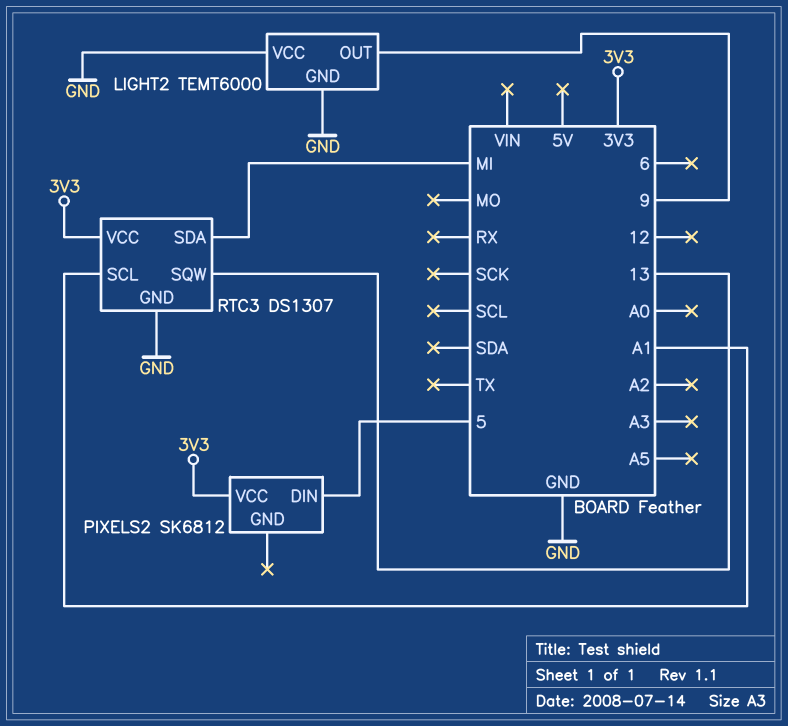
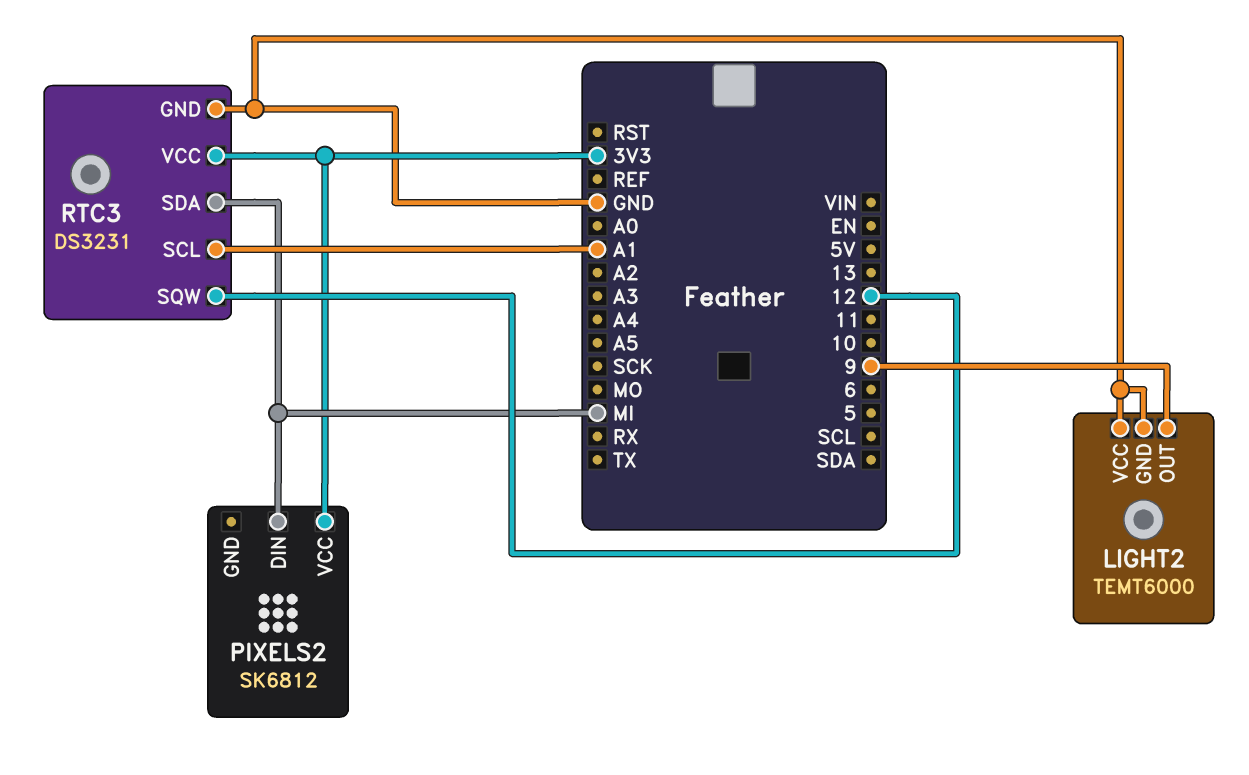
PIXELS2 pin DIN: 5 -> MI
RTC3: DS1307 -> DS3231
RTC3 pin SQW: 13 -> 12

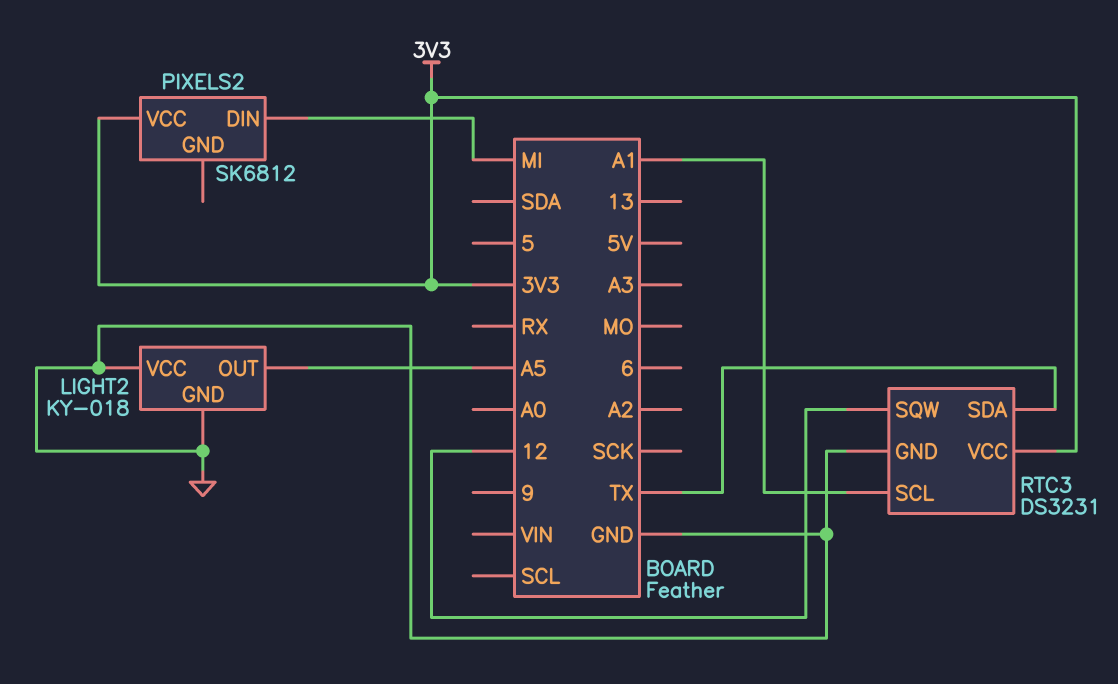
LIGHT2: TEMT6000 -> KY-018
LIGHT2 pin OUT: 9 -> A5
RTC3 pin SDA: MI -> TX

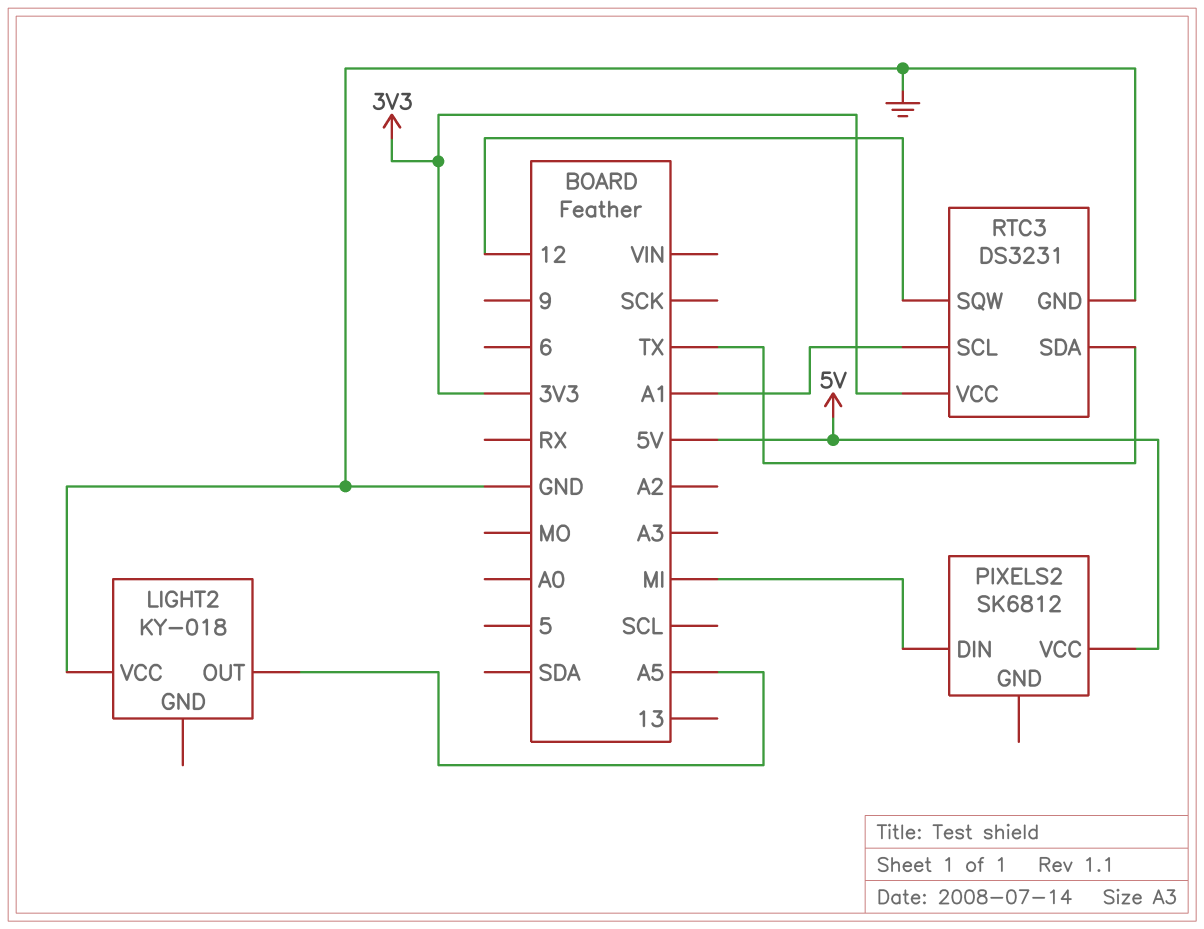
LIGHT2 pin GND: GND -> none
PIXELS2 pin VCC: 3V3 -> 5V

